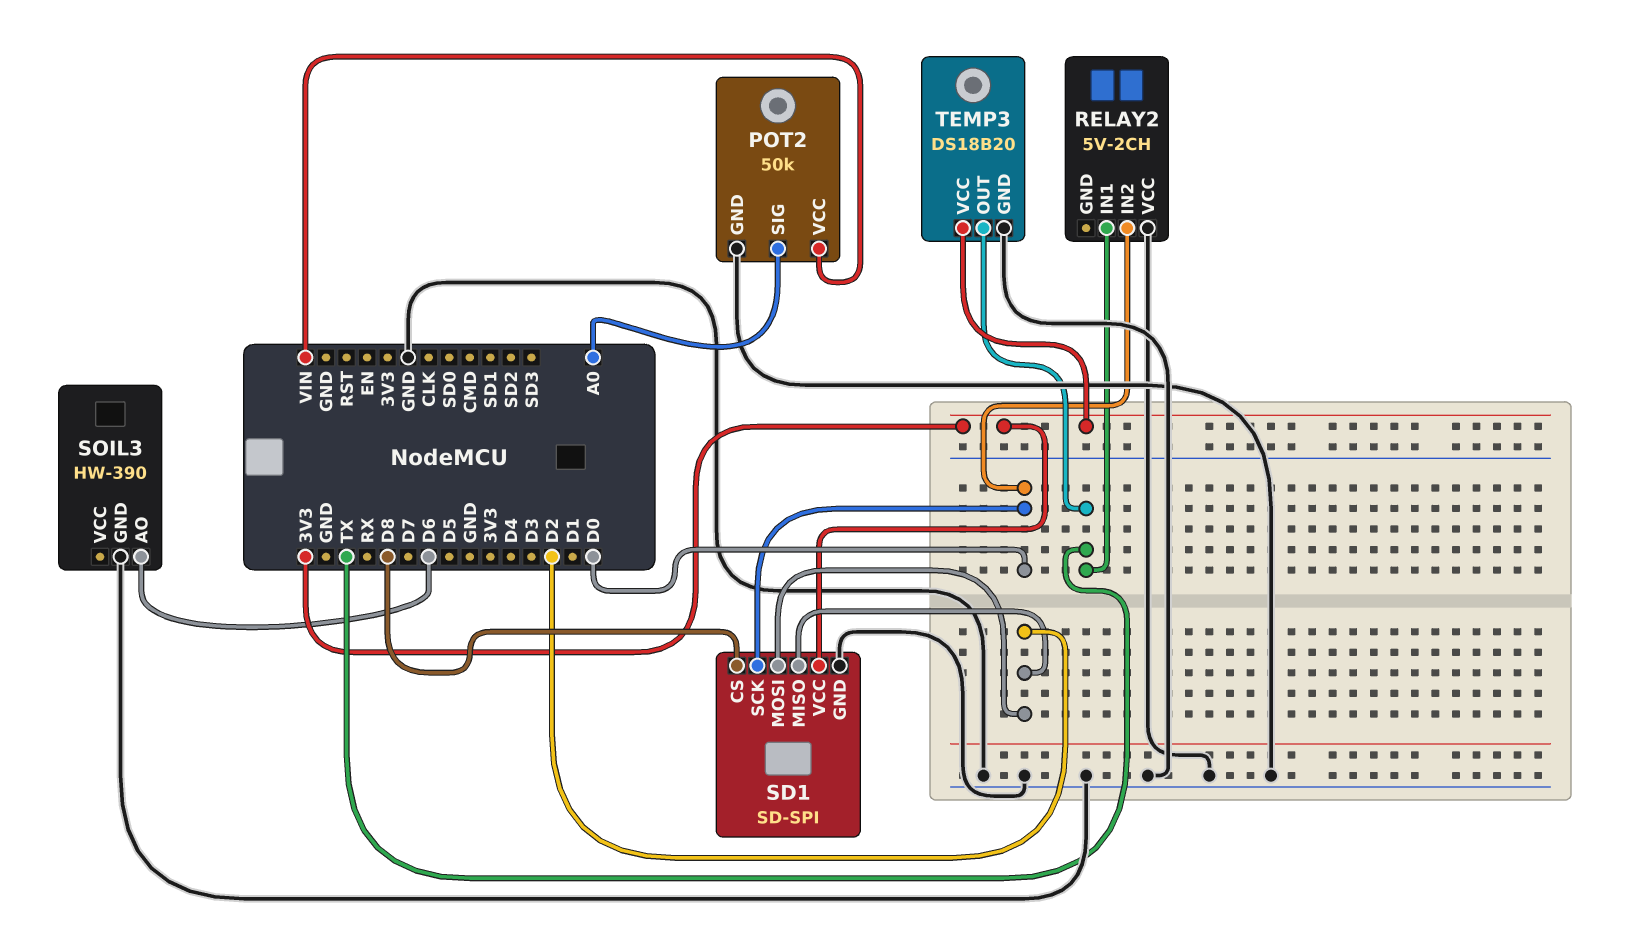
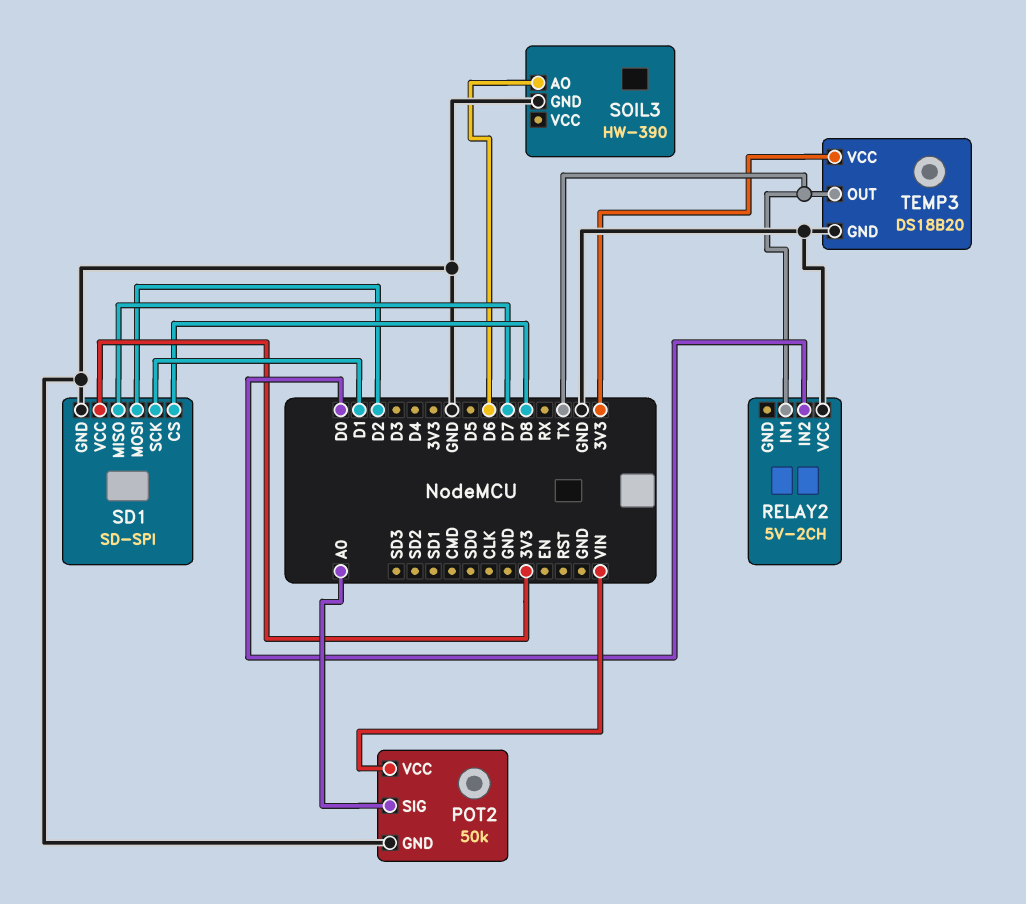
SD1 pin MISO: D2 -> D7
SD1 pin SCK: D0 -> D1

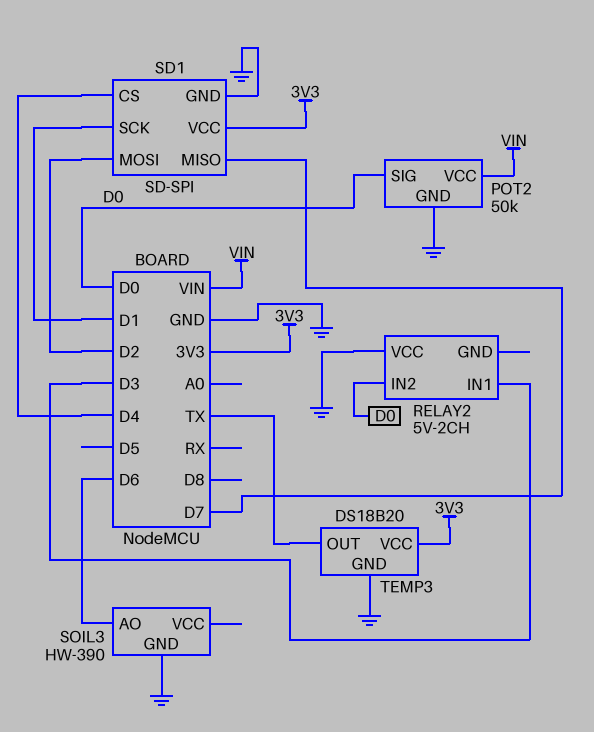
POT2 pin SIG: A0 -> D0
RELAY2 pin IN1: TX -> D3
SD1 pin CS: D8 -> D4

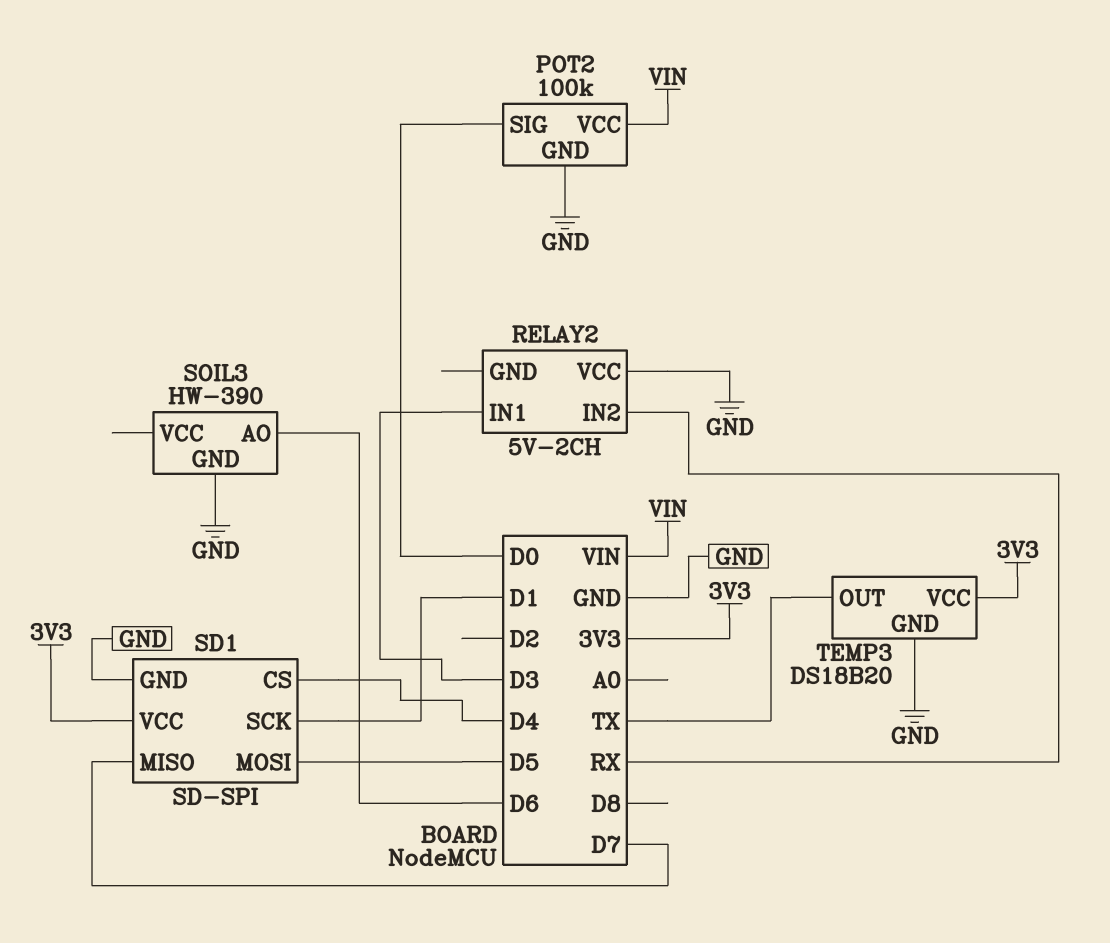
POT2: 50k -> 100k
RELAY2 pin IN2: D0 -> RX
SD1 pin MOSI: D2 -> D5

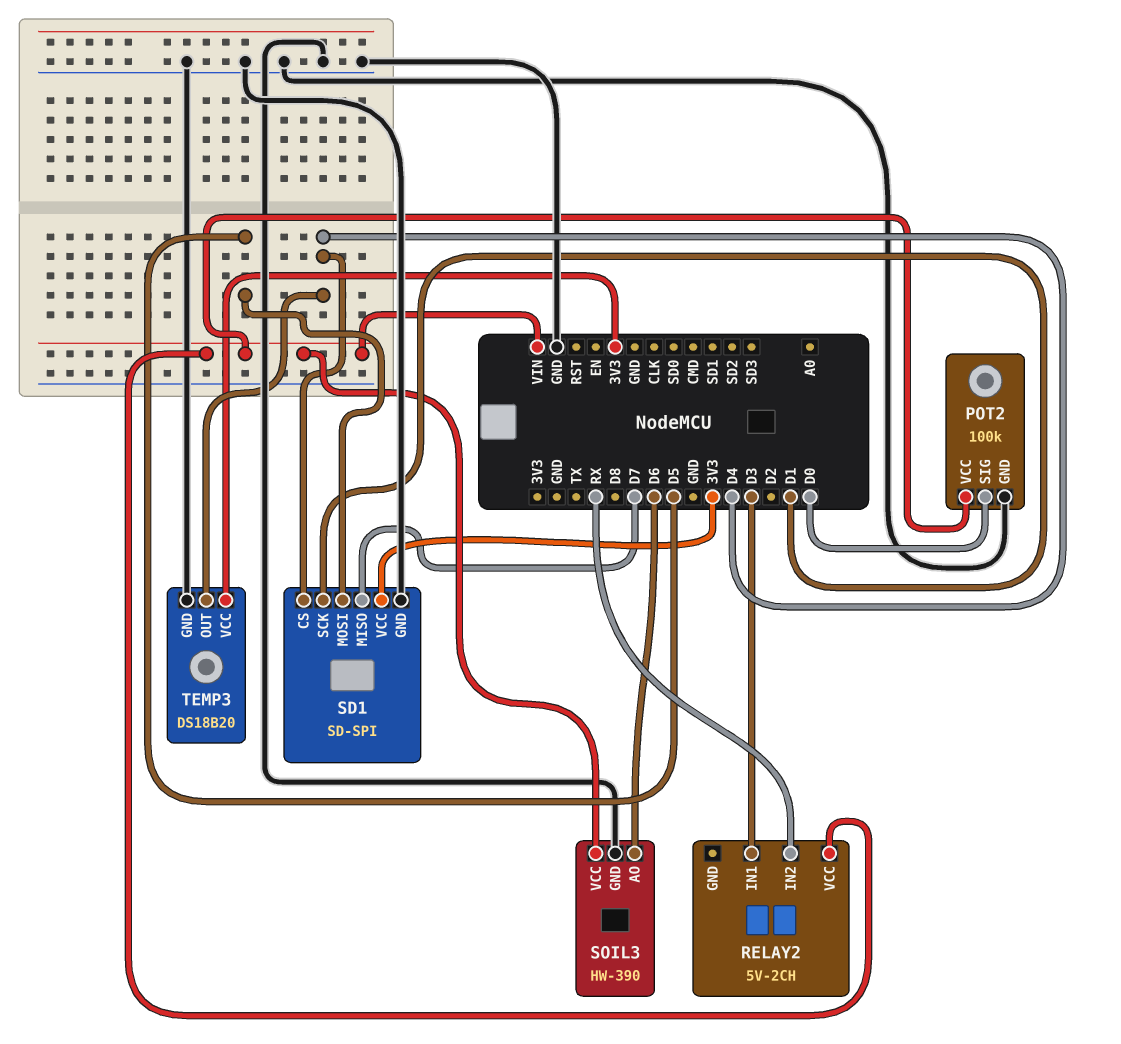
RELAY2 pin VCC: GND -> VIN
SOIL3 pin VCC: none -> VIN
TEMP3 pin OUT: TX -> D4

